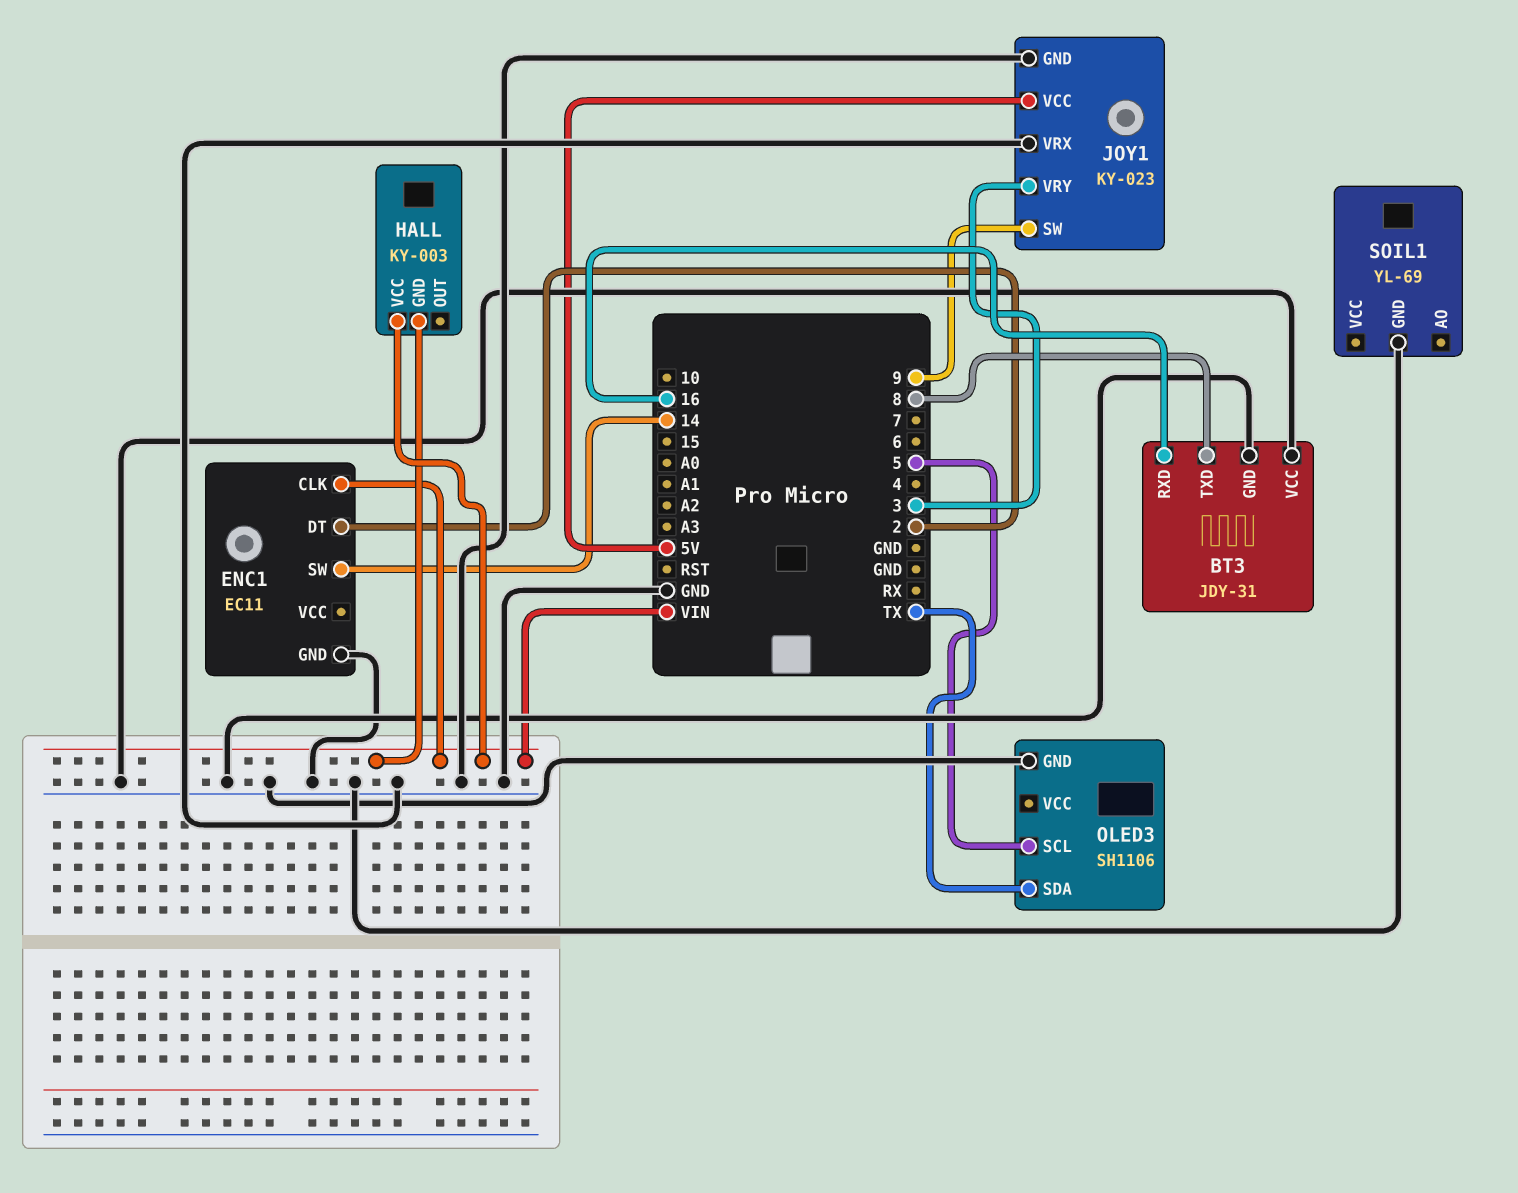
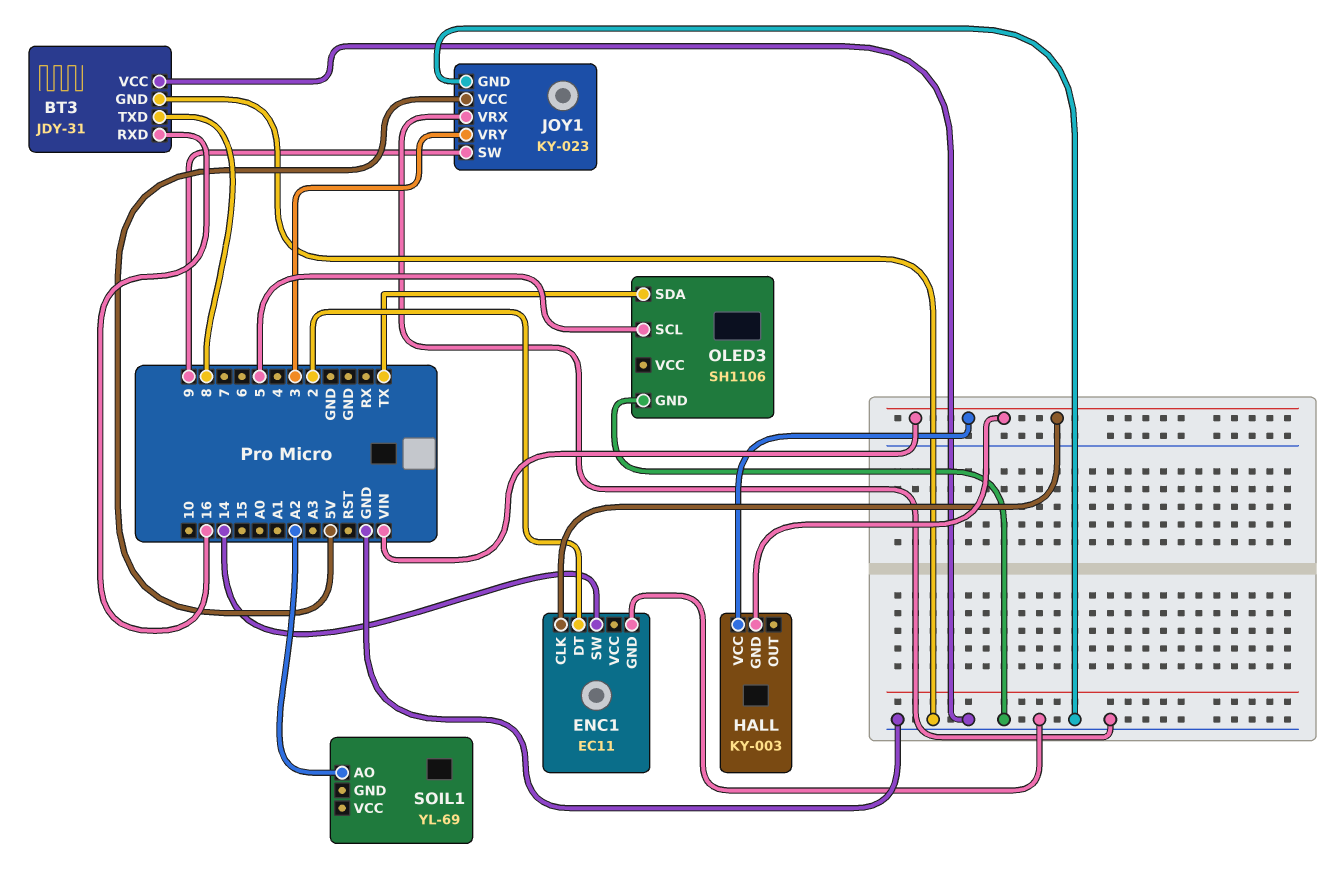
SOIL1 pin AO: none -> A2
SOIL1 pin GND: GND -> none

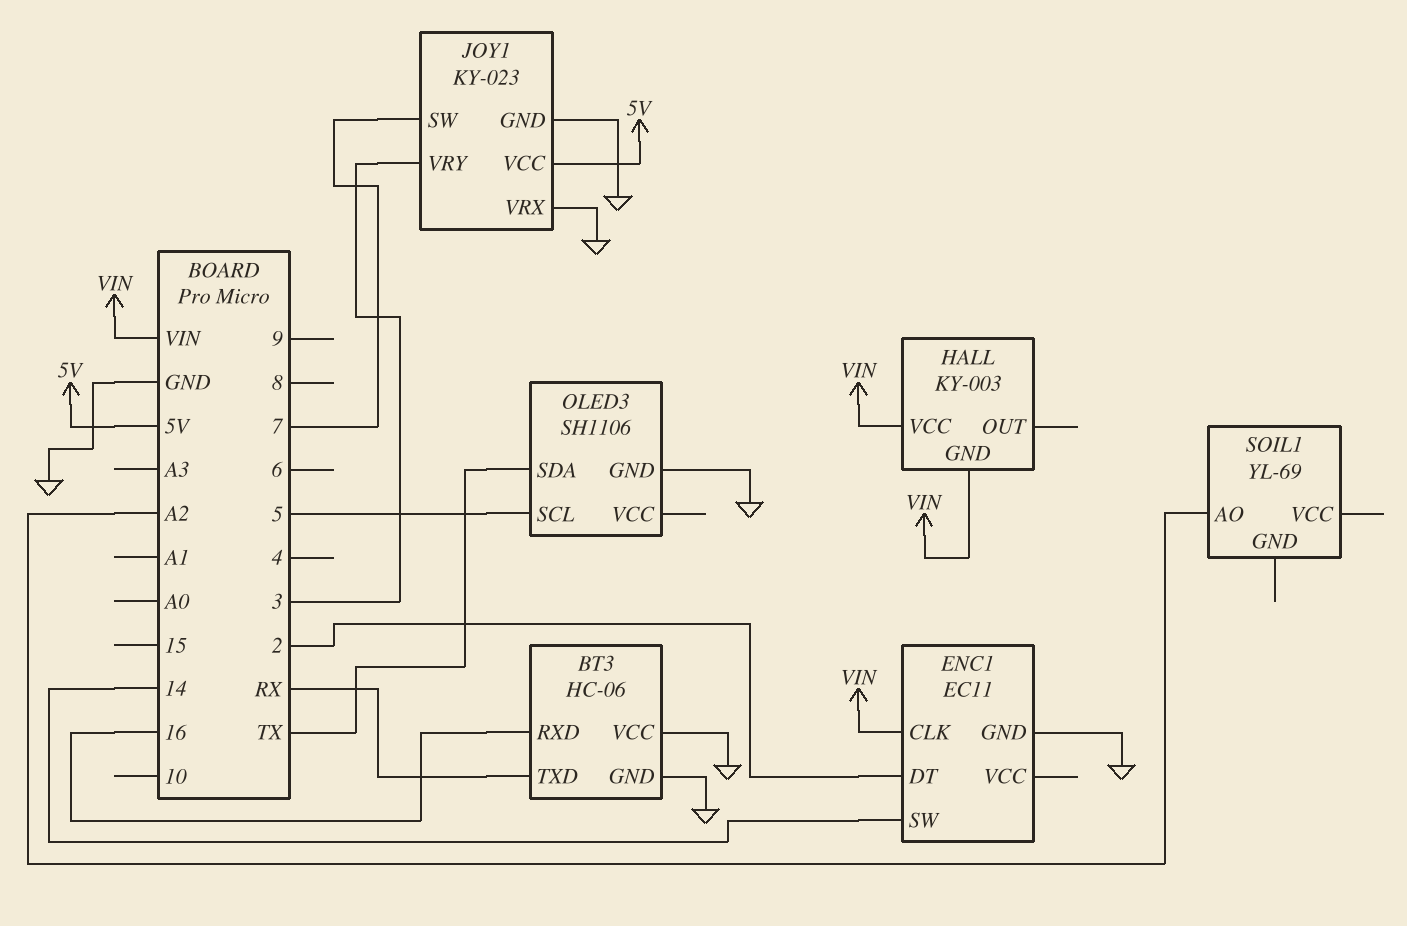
BT3: JDY-31 -> HC-06
BT3 pin TXD: 8 -> RX
JOY1 pin SW: 9 -> 7

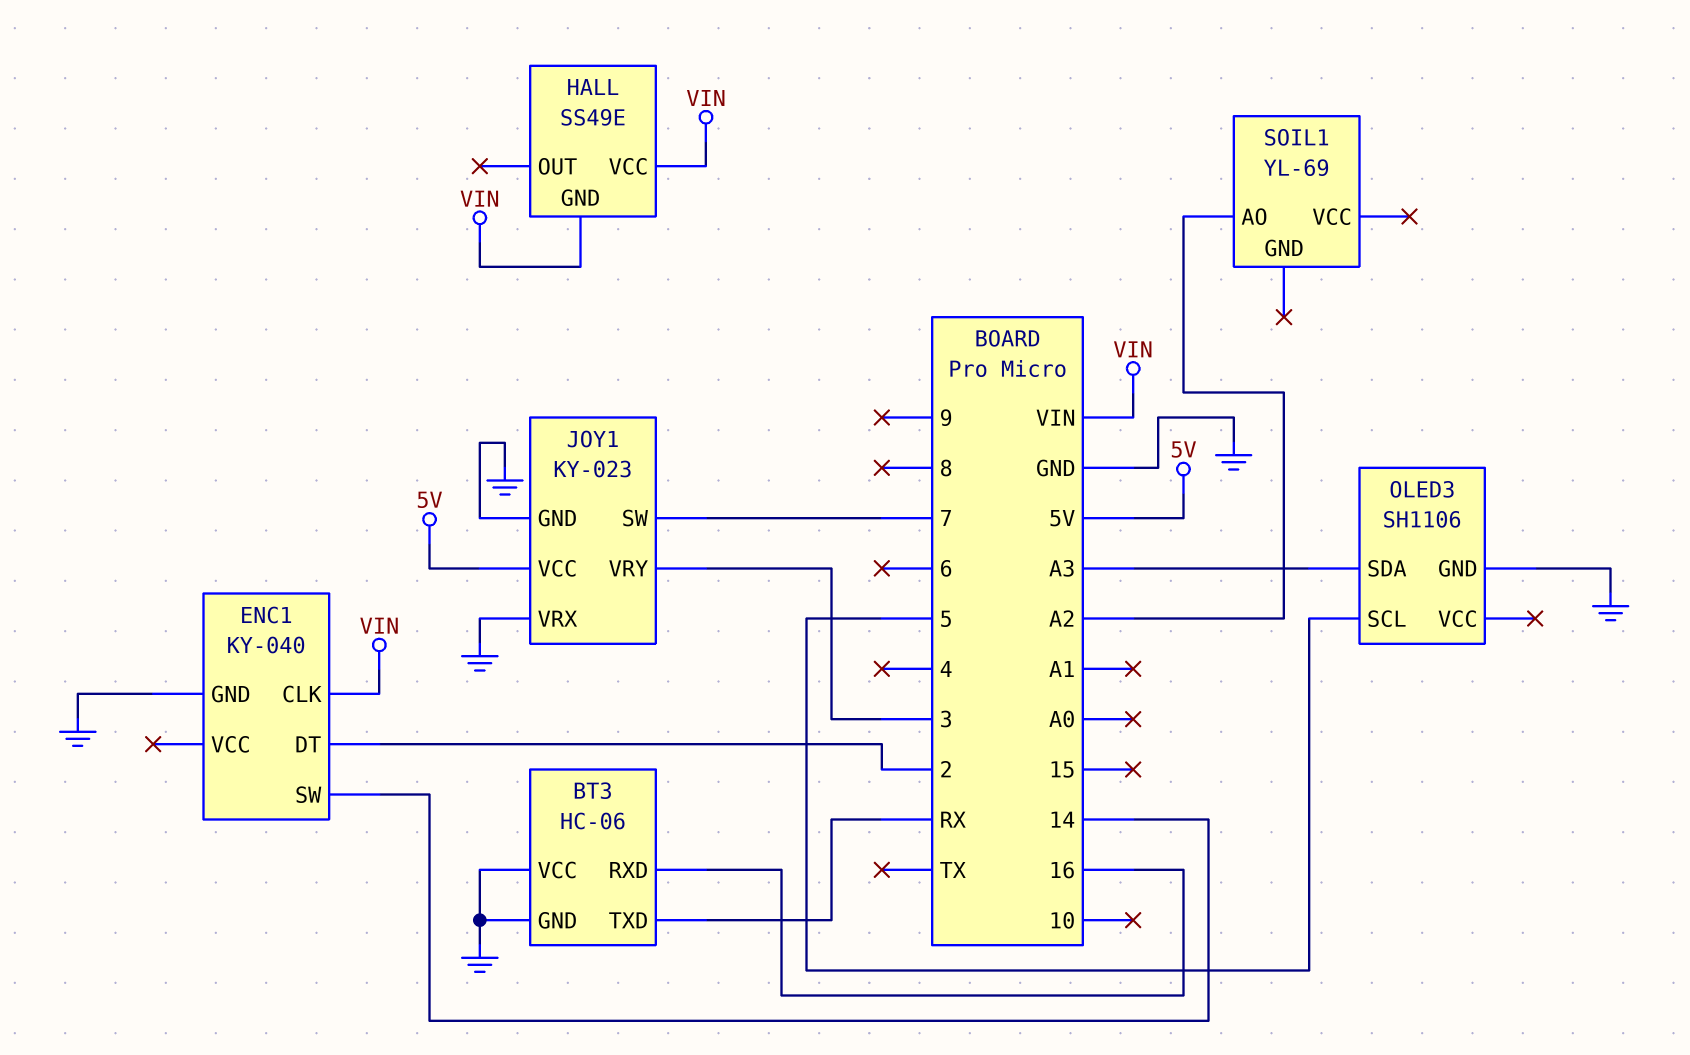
ENC1: EC11 -> KY-040
HALL: KY-003 -> SS49E
OLED3 pin SDA: TX -> A3

